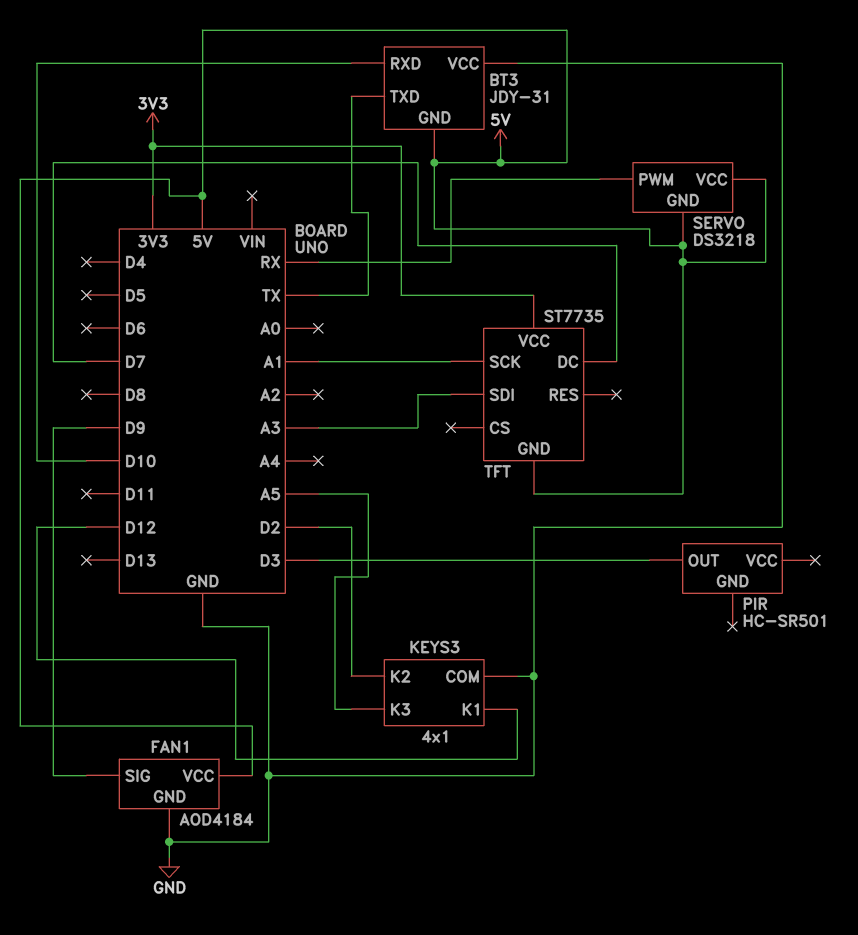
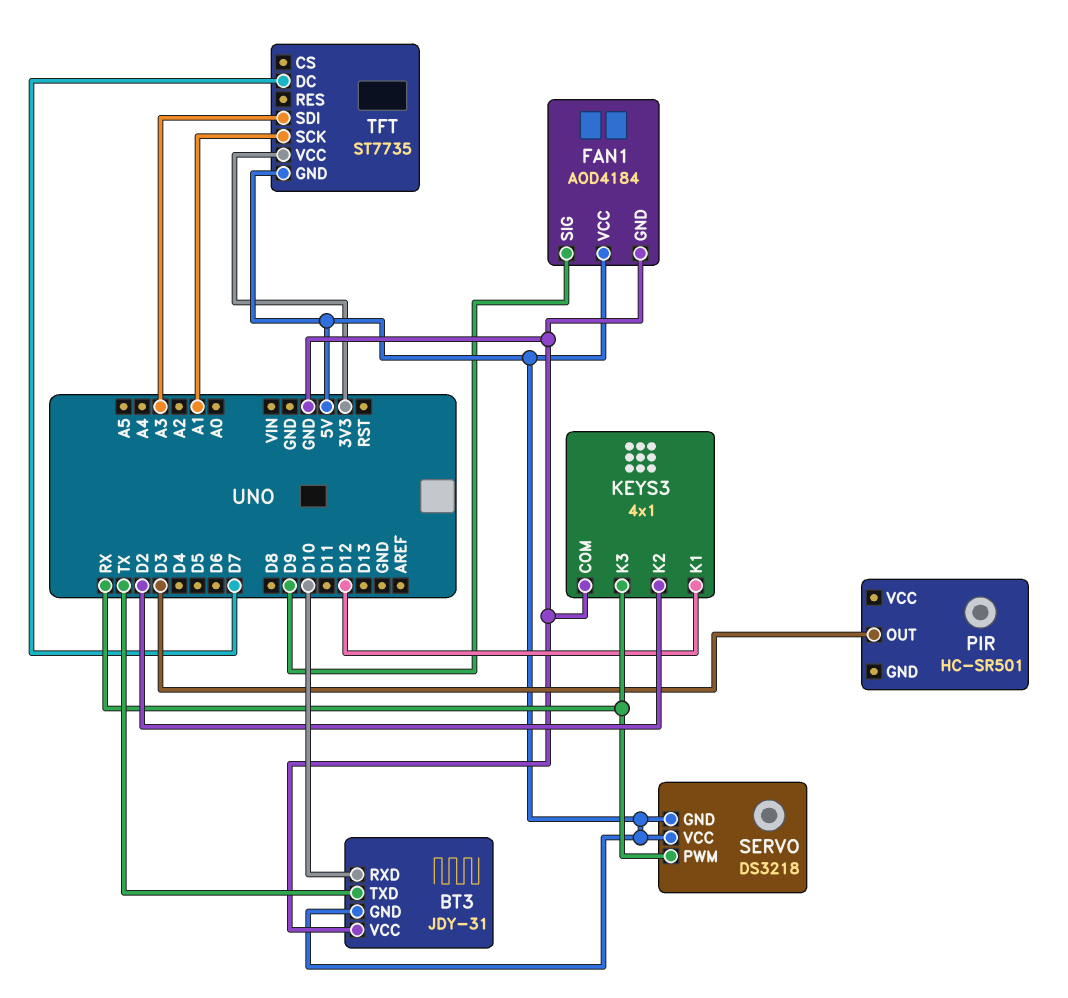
KEYS3 pin K3: A5 -> RX

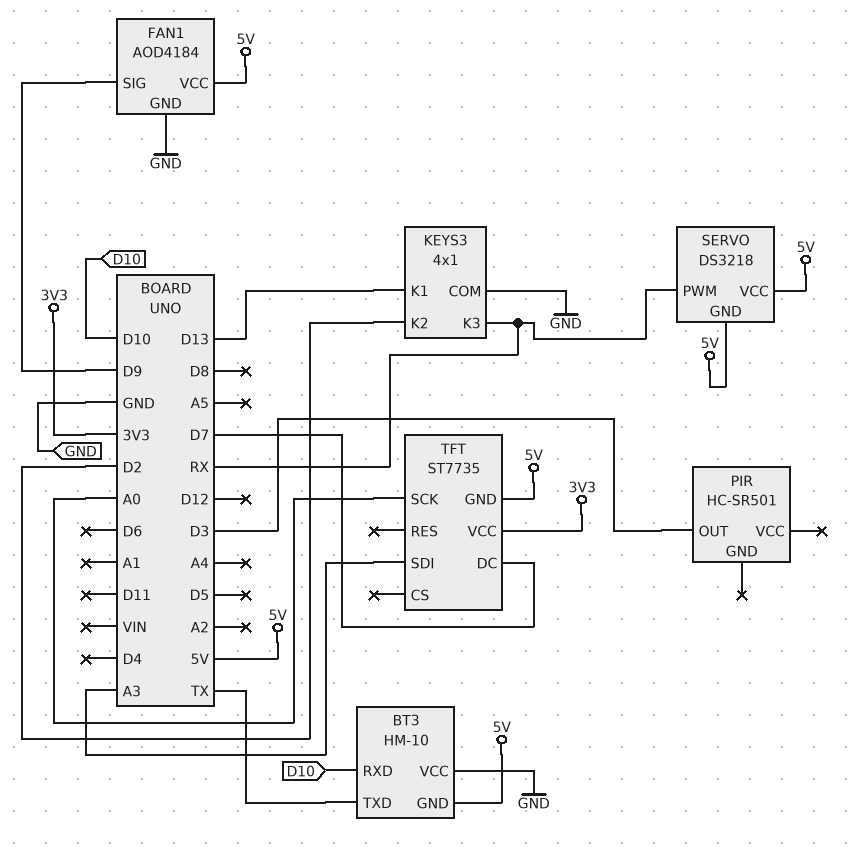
BT3: JDY-31 -> HM-10
KEYS3 pin K1: D12 -> D13
TFT pin SCK: A1 -> A0

